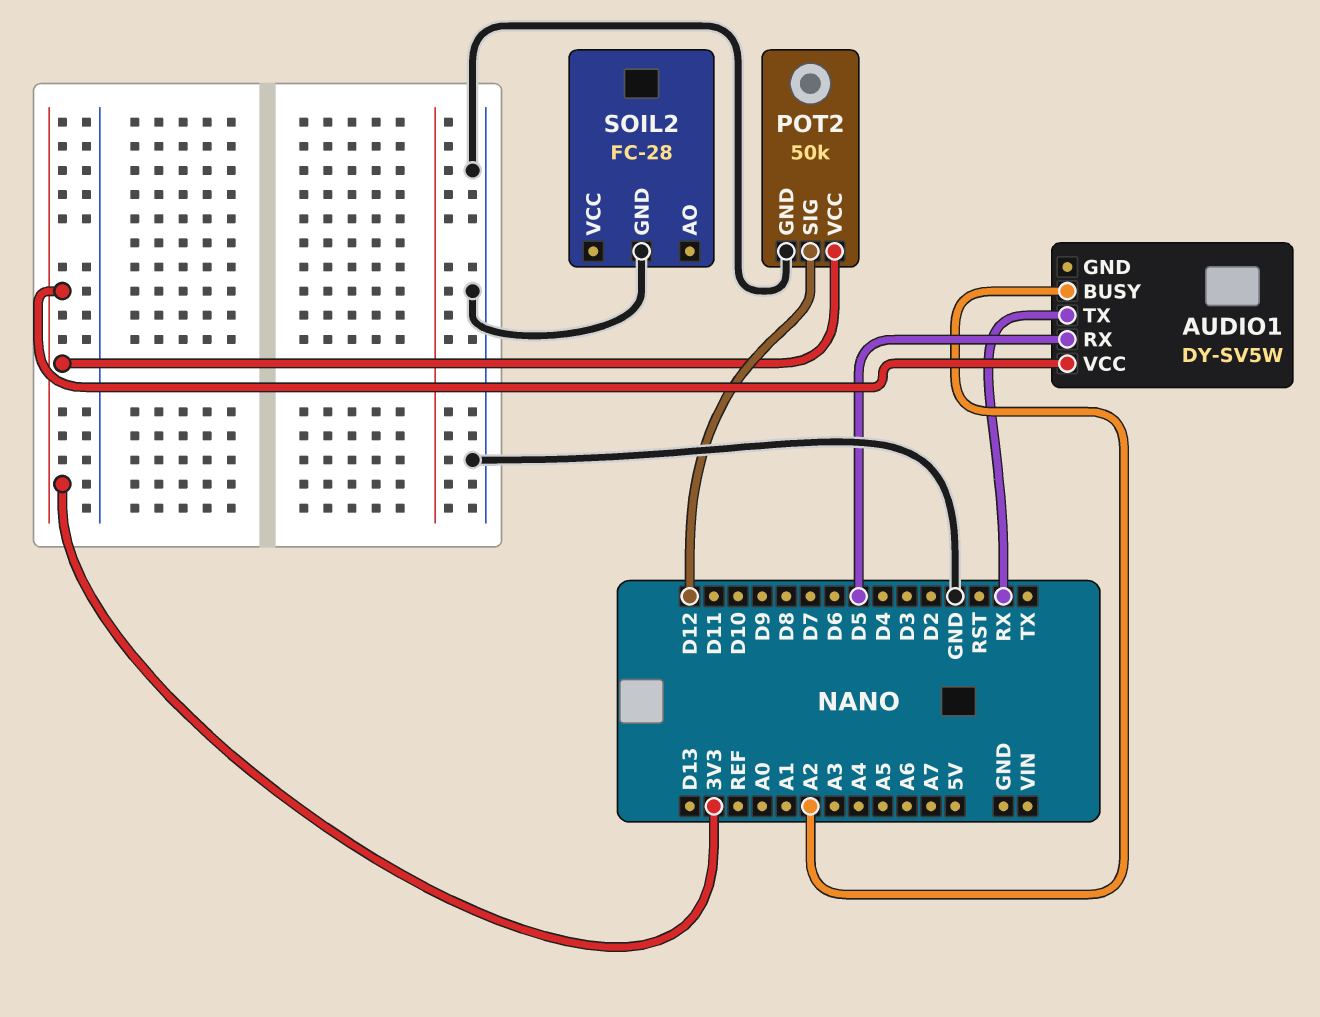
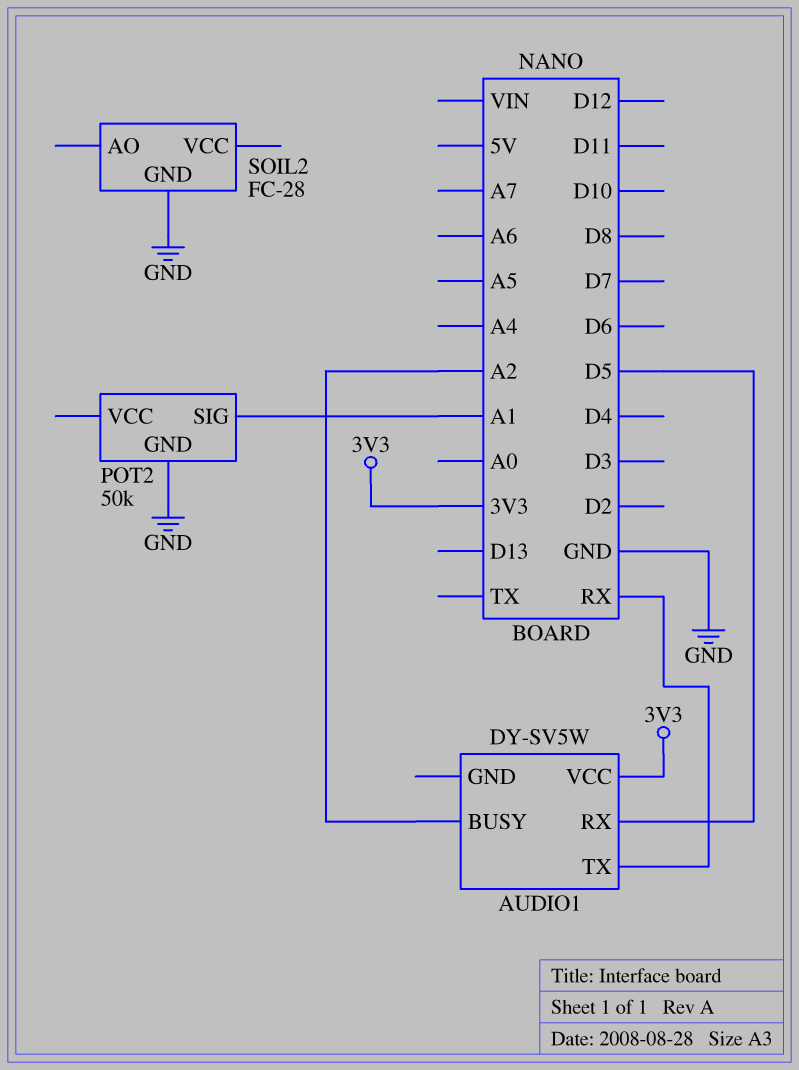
POT2 pin SIG: D12 -> A1
POT2 pin VCC: 3V3 -> none

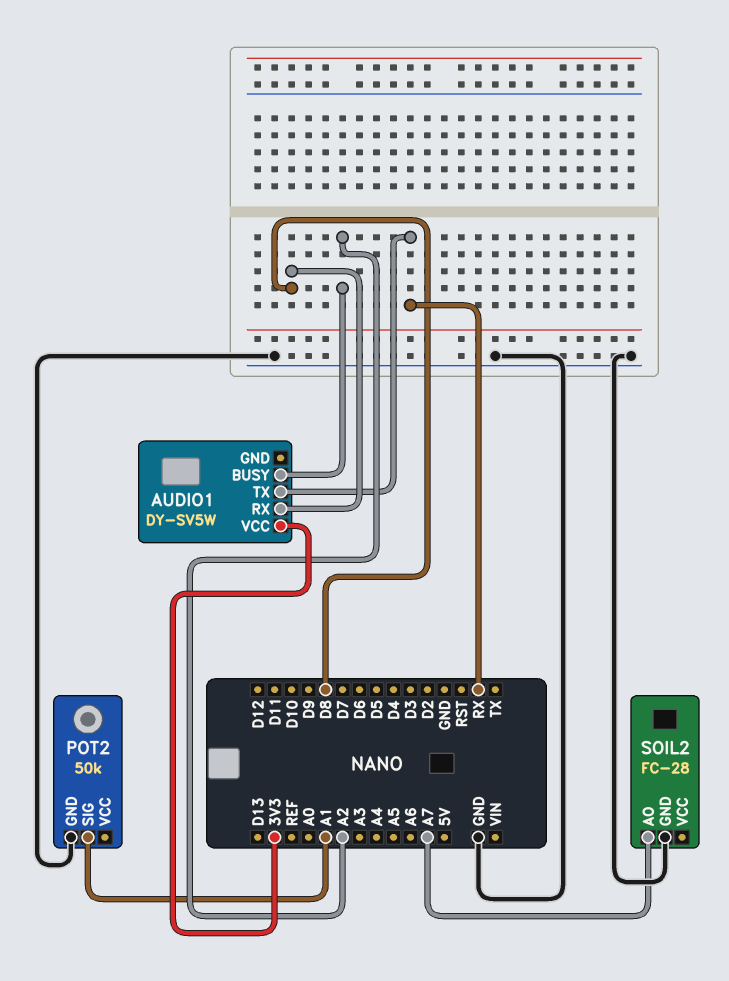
AUDIO1 pin RX: D5 -> D8
SOIL2 pin AO: none -> A7

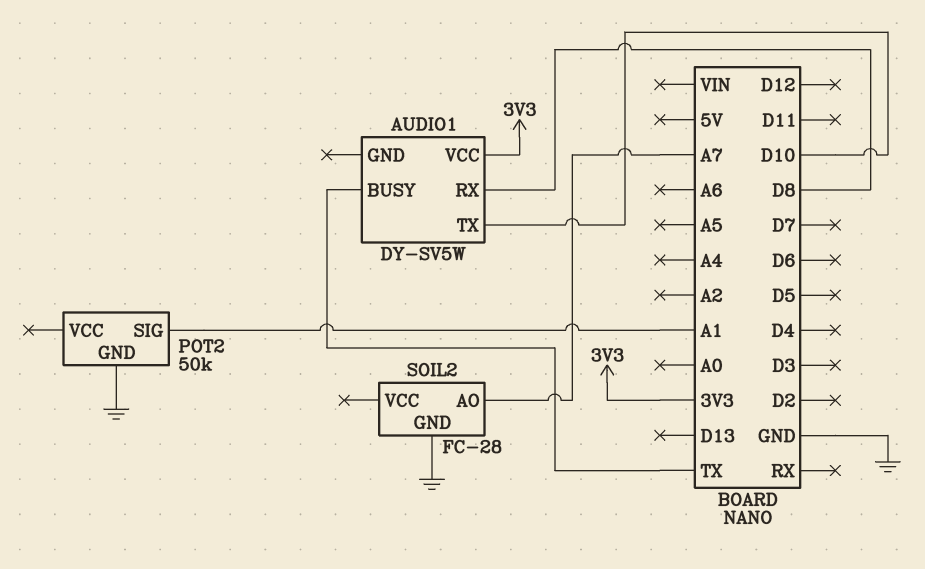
AUDIO1 pin BUSY: A2 -> TX
AUDIO1 pin TX: RX -> D10

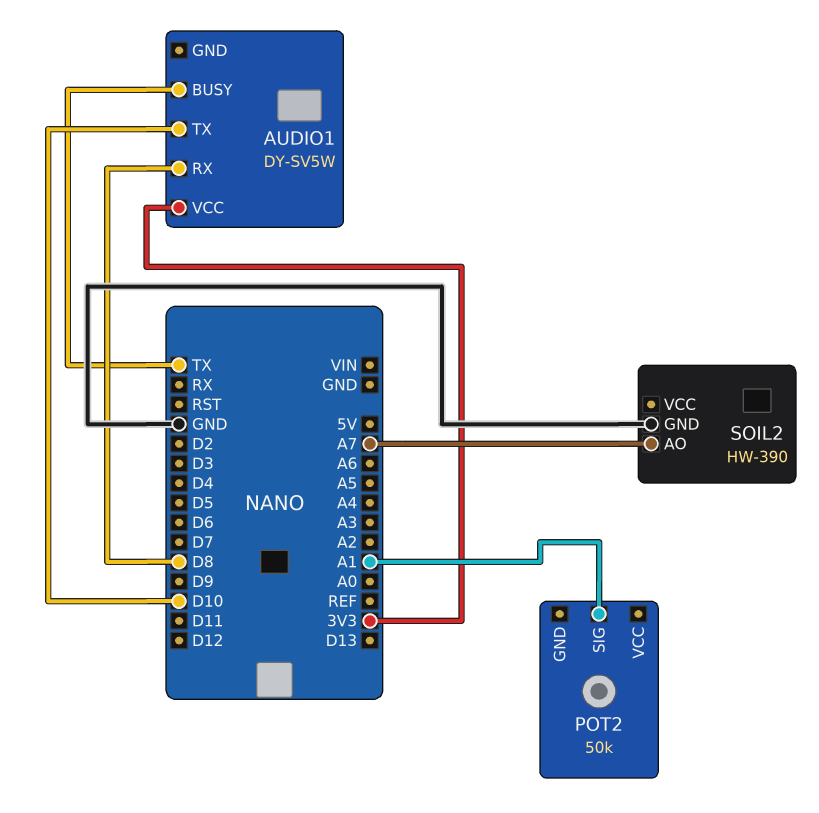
POT2 pin GND: GND -> none
SOIL2: FC-28 -> HW-390

